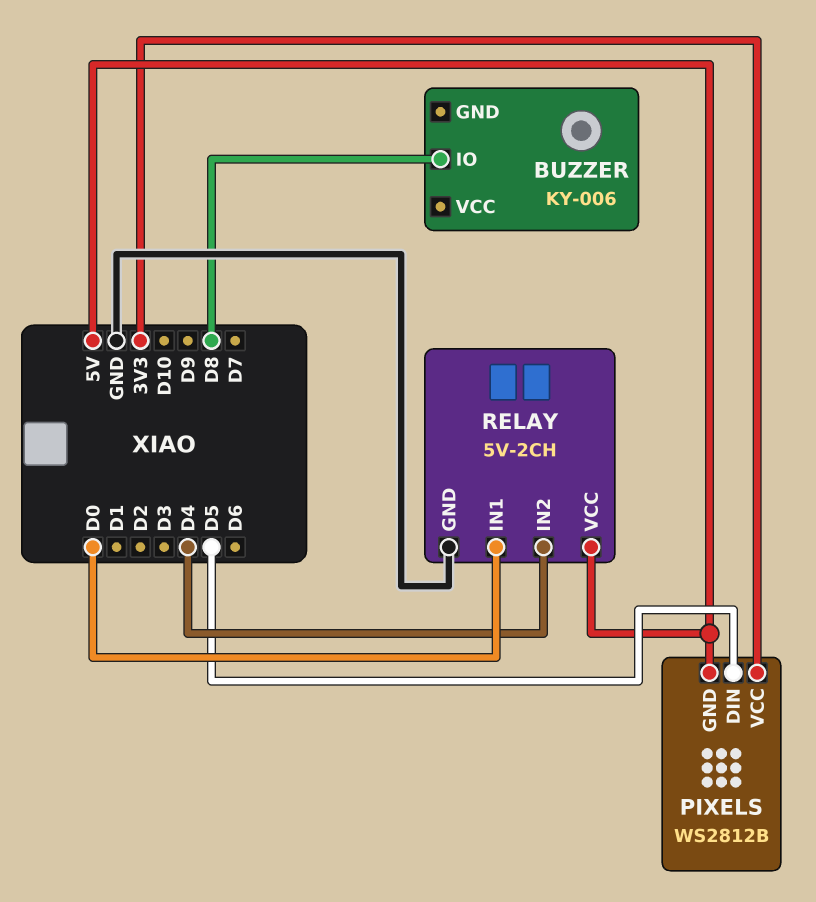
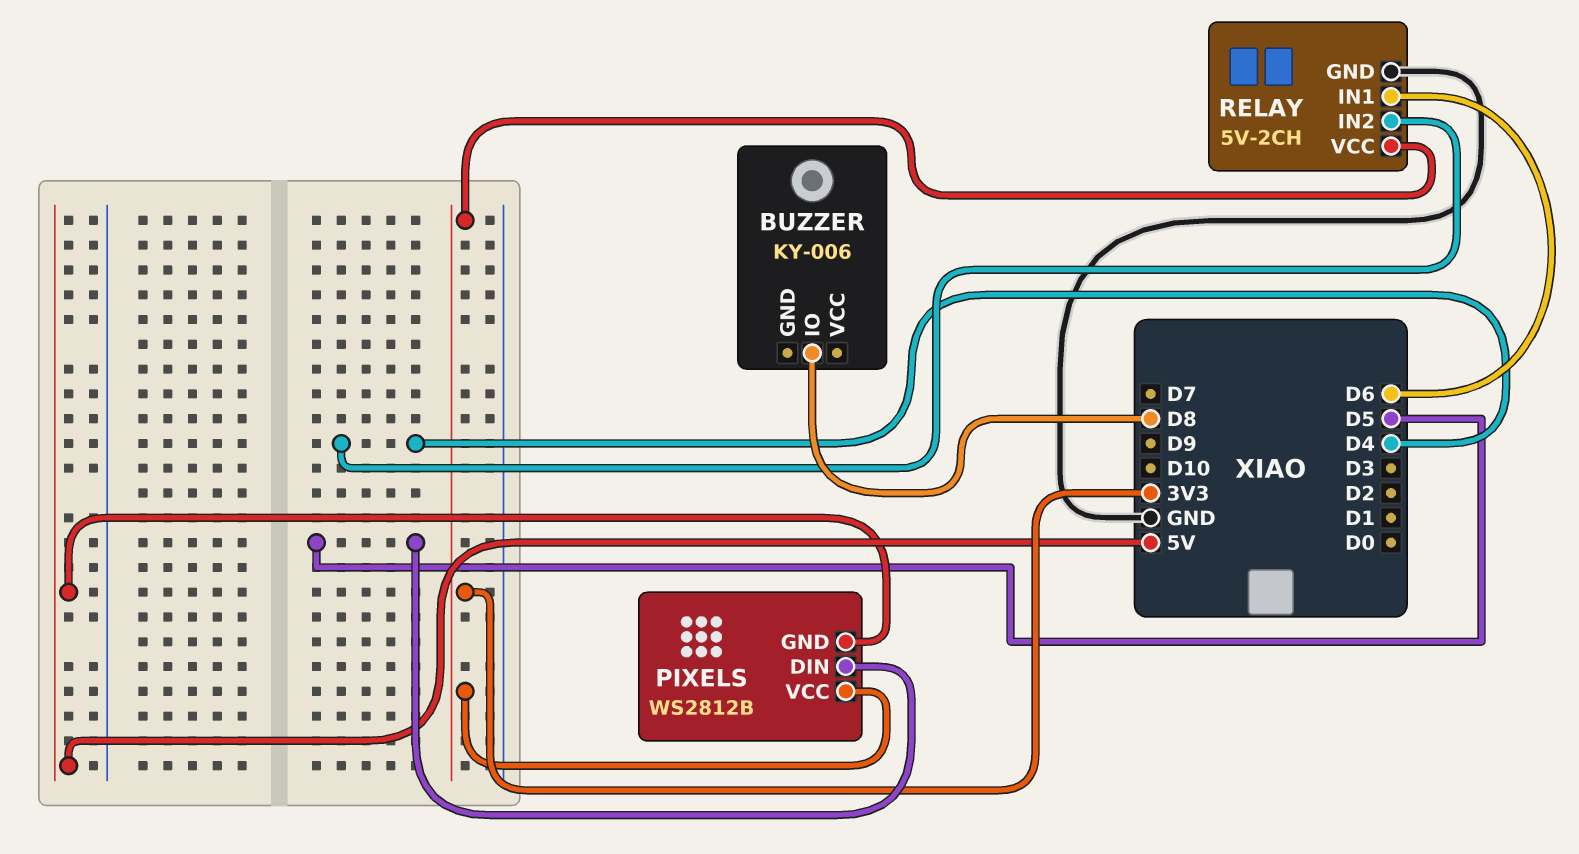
RELAY pin IN1: D0 -> D6
RELAY pin VCC: 5V -> 3V3

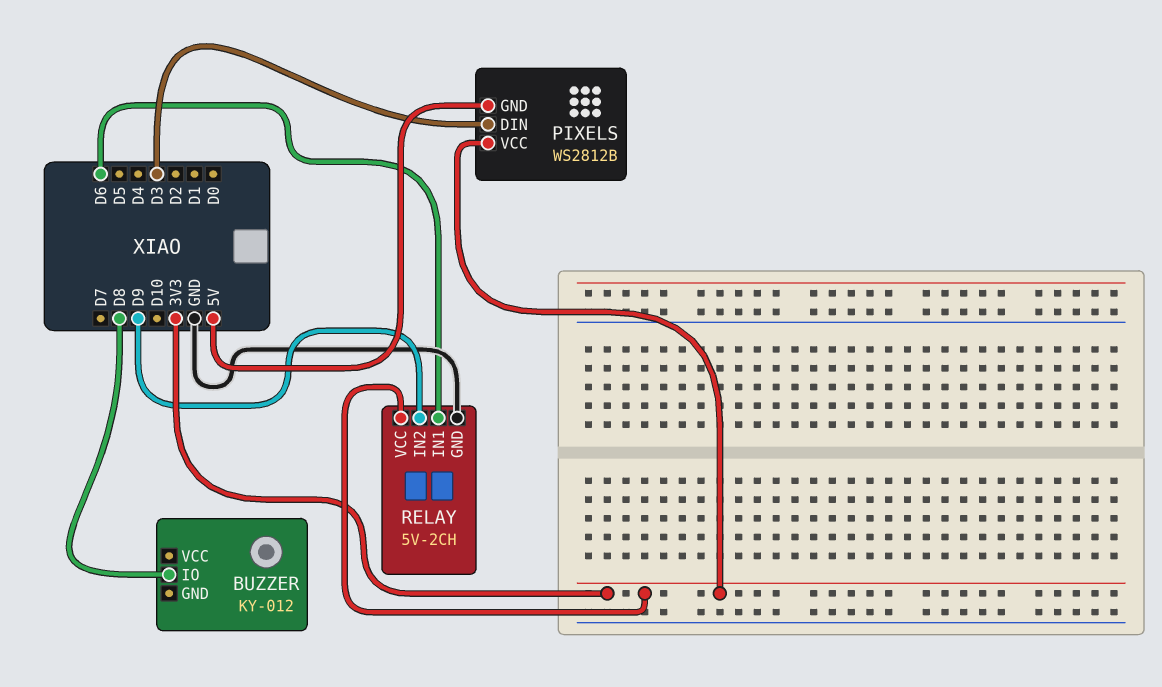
BUZZER: KY-006 -> KY-012
PIXELS pin DIN: D5 -> D3
RELAY pin IN2: D4 -> D9

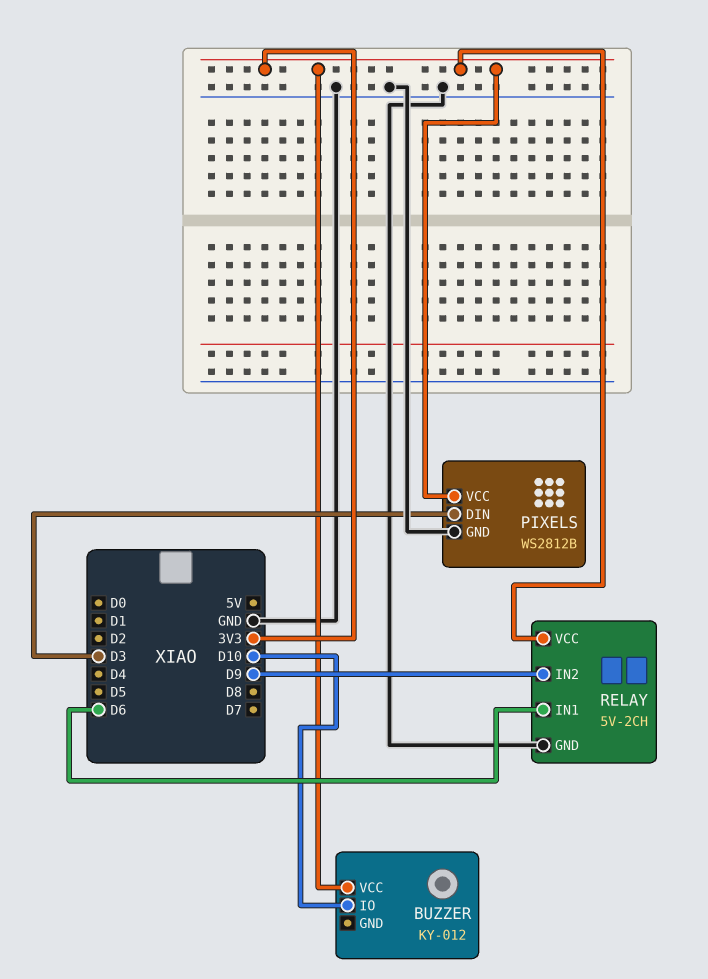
BUZZER pin IO: D8 -> D10
BUZZER pin VCC: none -> 3V3
PIXELS pin GND: 5V -> GND

